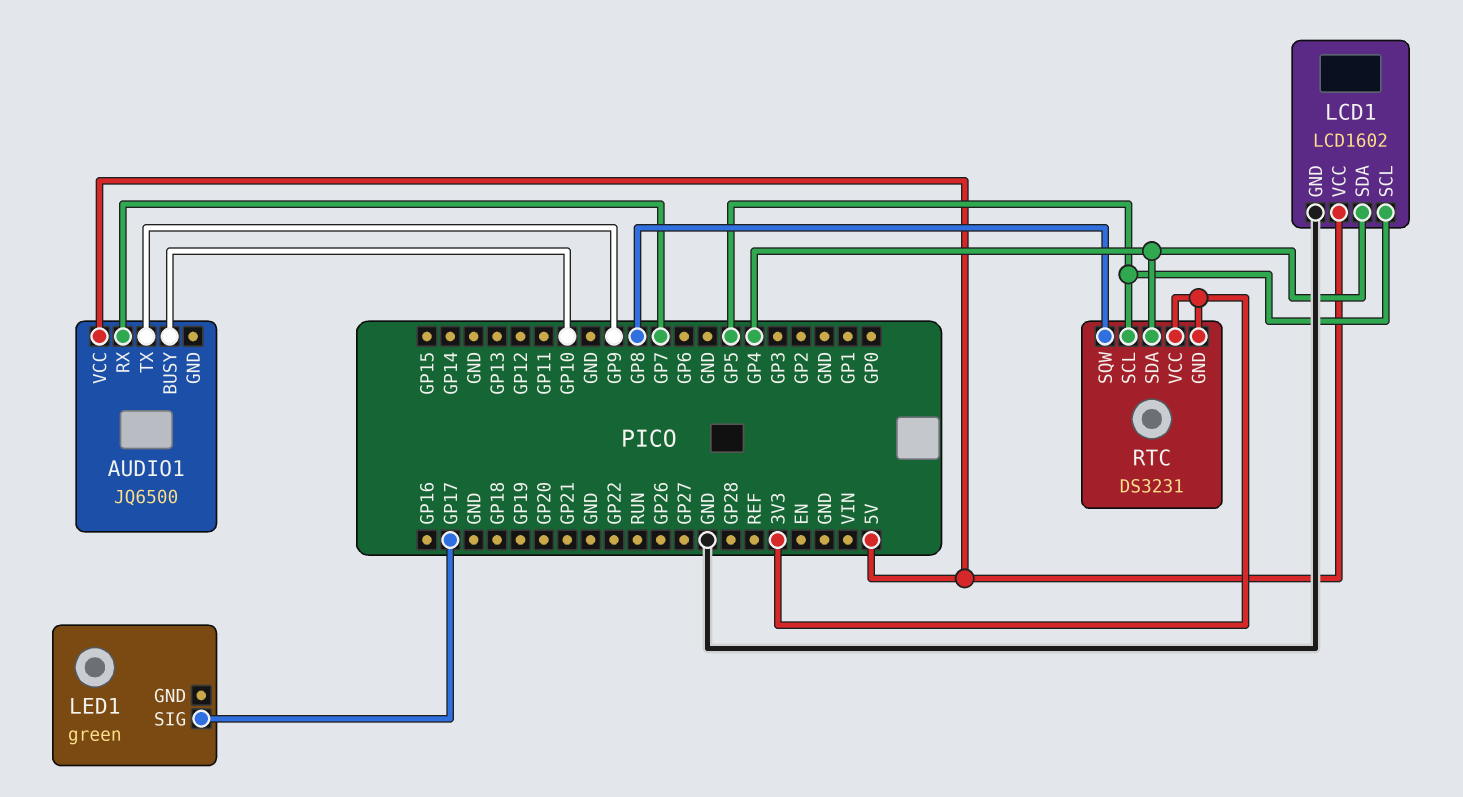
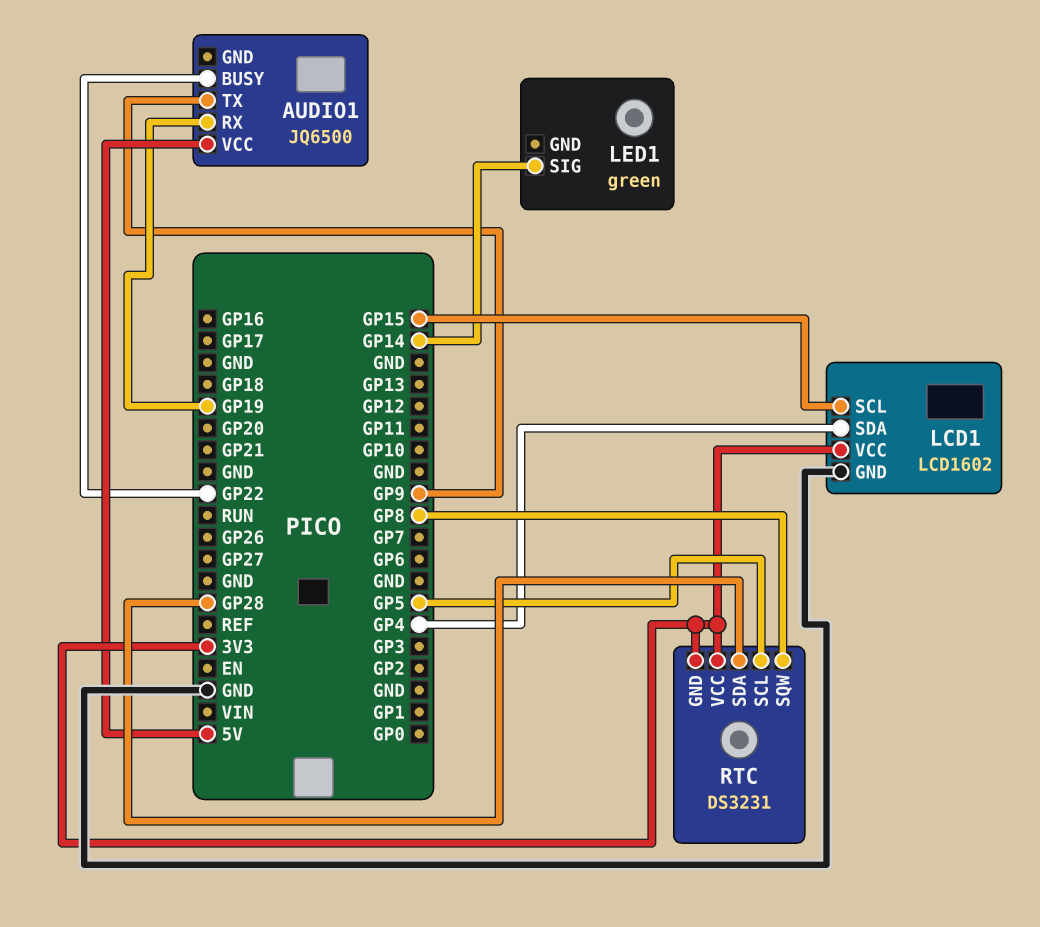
AUDIO1 pin BUSY: GP10 -> GP22
AUDIO1 pin RX: GP7 -> GP19
LCD1 pin SCL: GP5 -> GP15
LCD1 pin VCC: 5V -> 3V3
LED1 pin SIG: GP17 -> GP14
RTC pin SDA: GP4 -> GP28

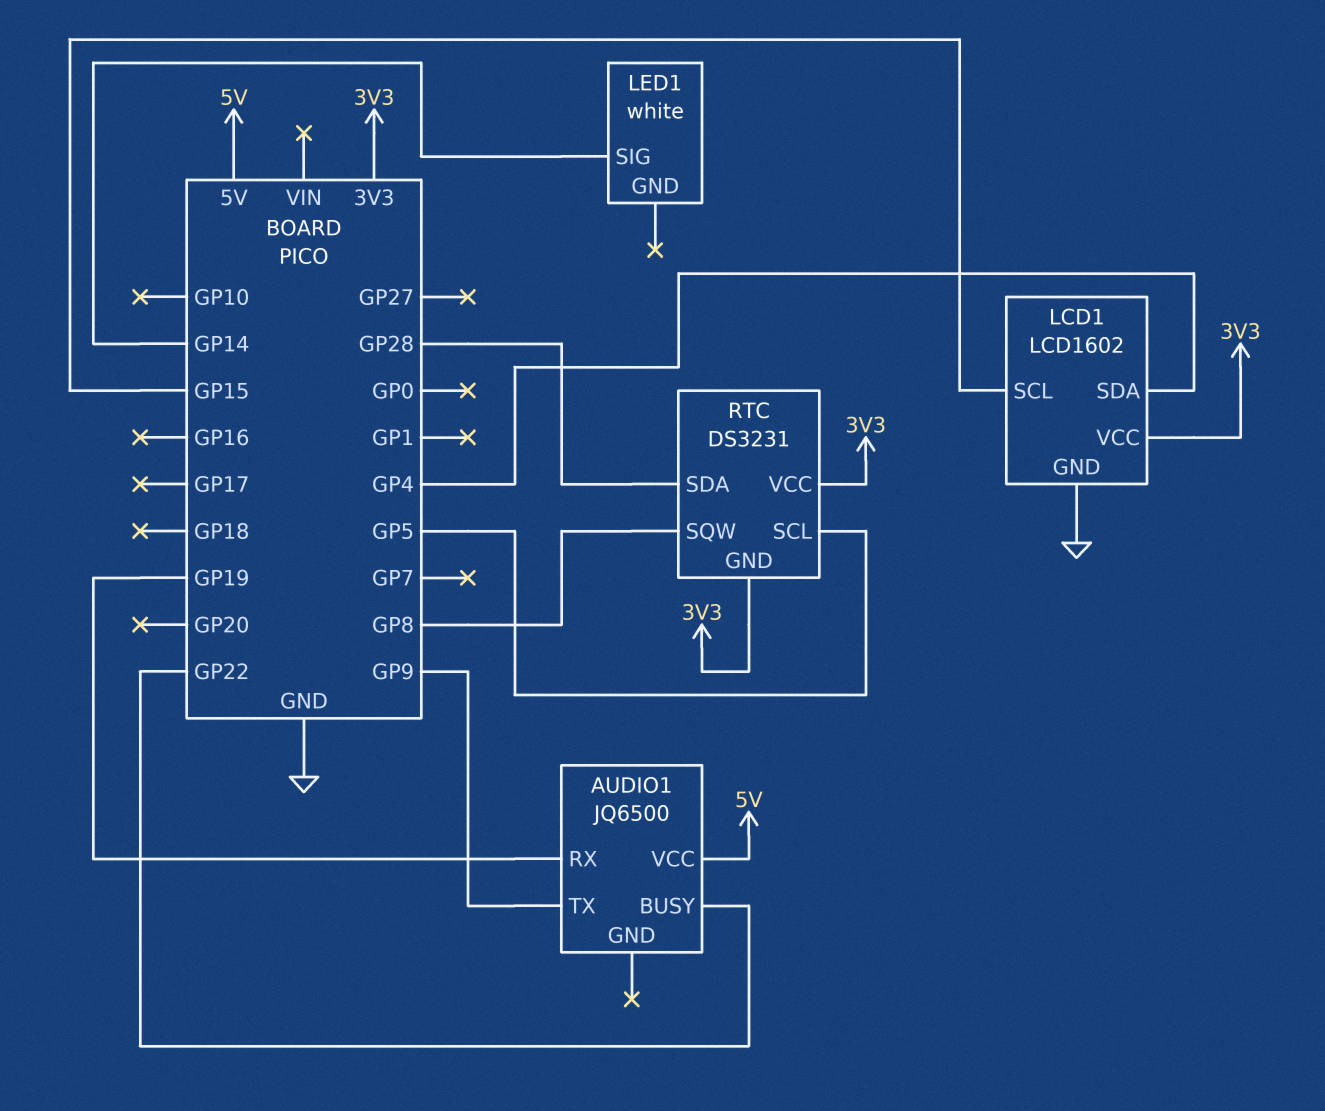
LED1: green -> white

